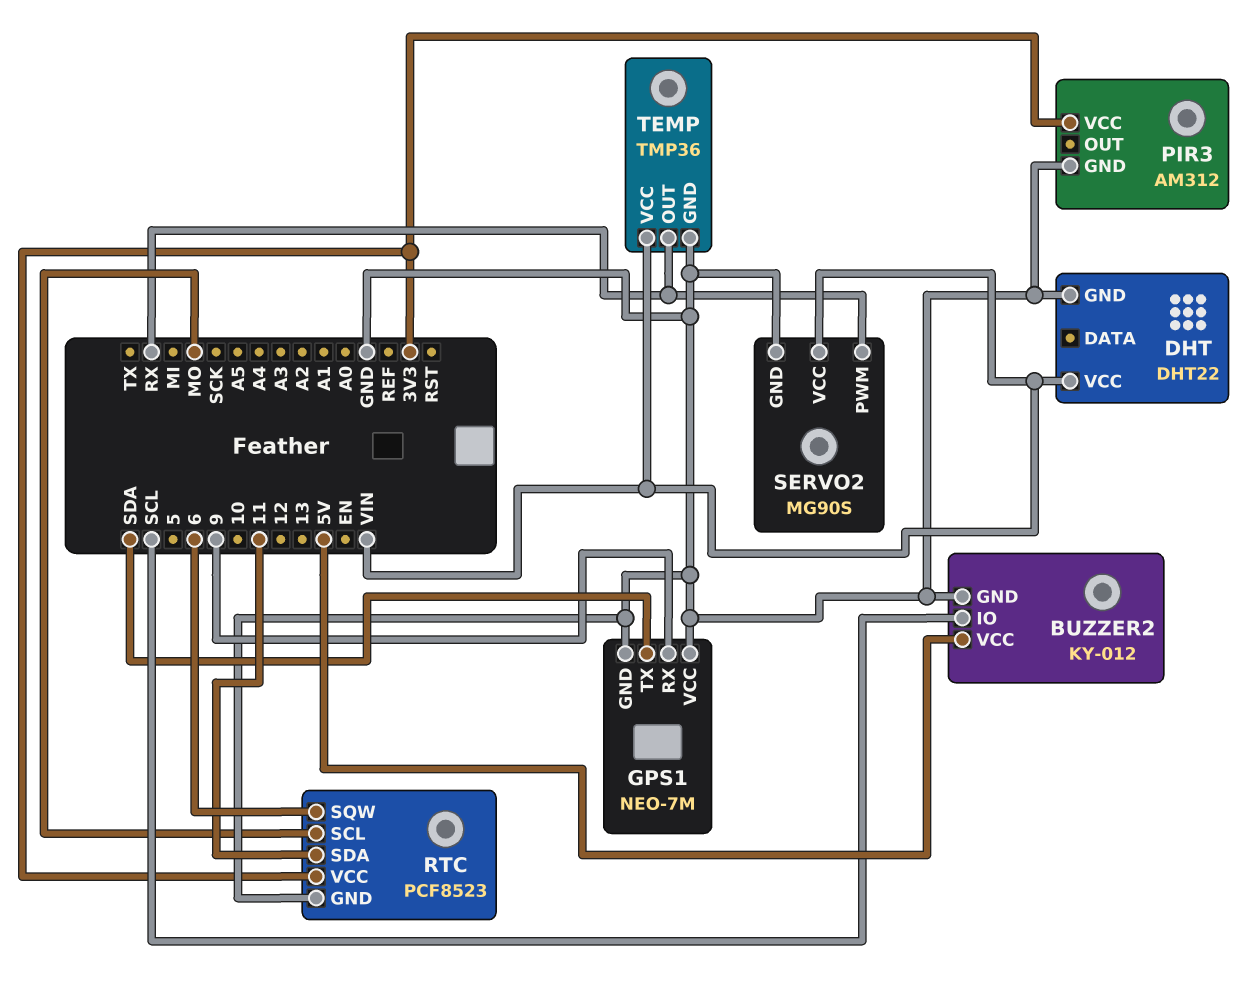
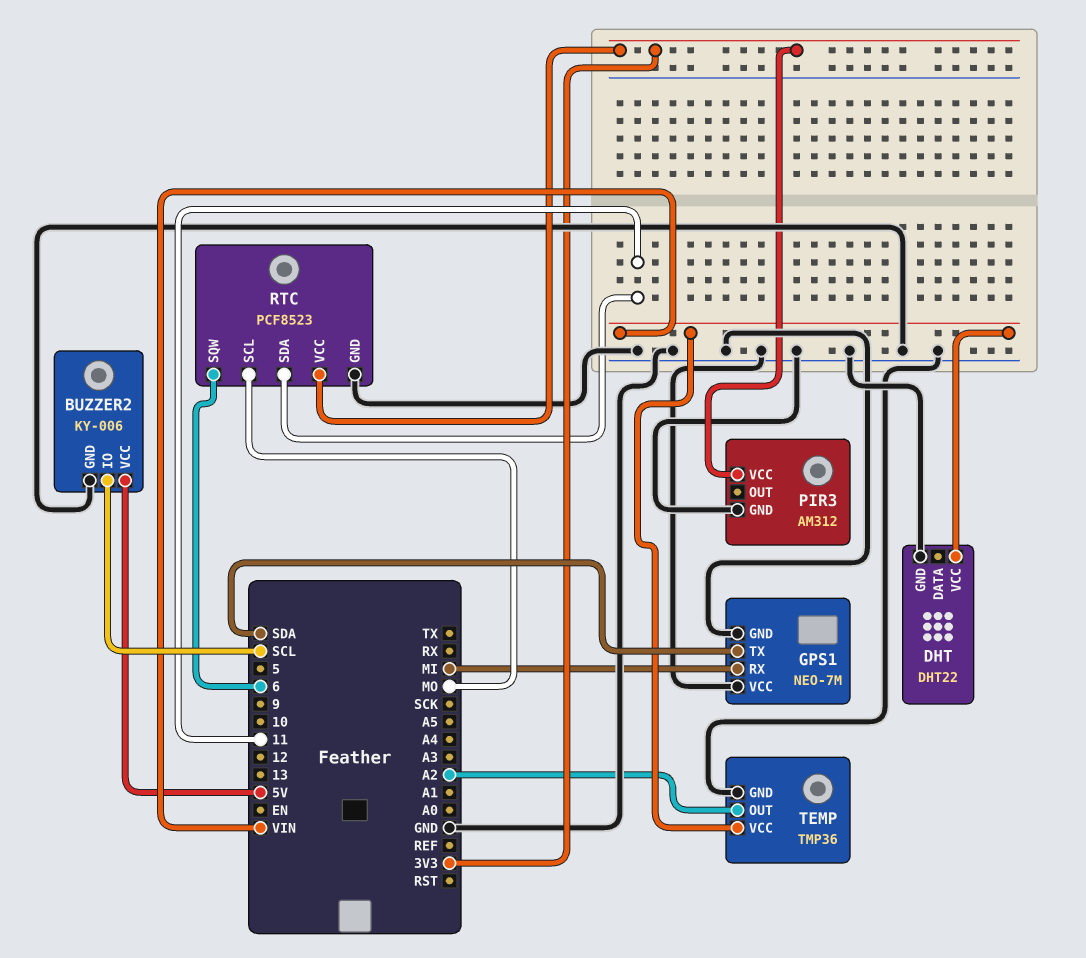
BUZZER2: KY-012 -> KY-006
GPS1 pin RX: 9 -> MI
SERVO2: MG90S -> none
SERVO2 pin GND: GND -> none
SERVO2 pin PWM: RX -> none
SERVO2 pin VCC: VIN -> none
TEMP pin OUT: RX -> A2

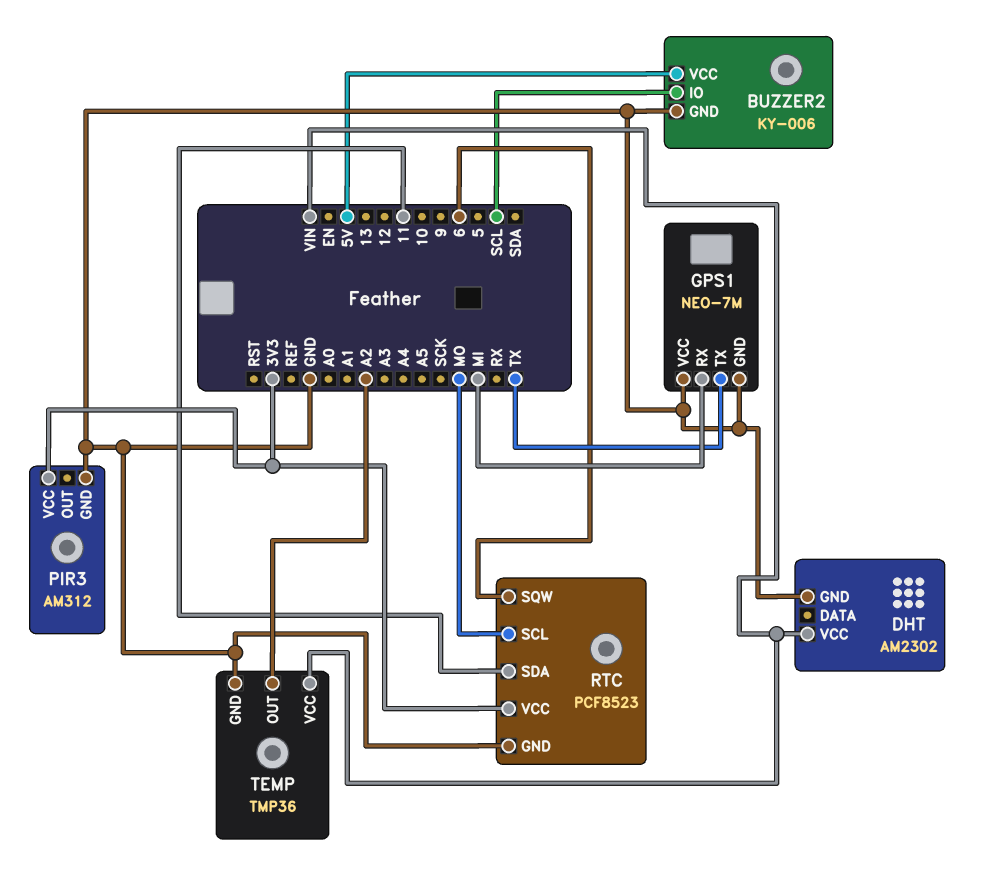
DHT: DHT22 -> AM2302
GPS1 pin TX: SDA -> TX

